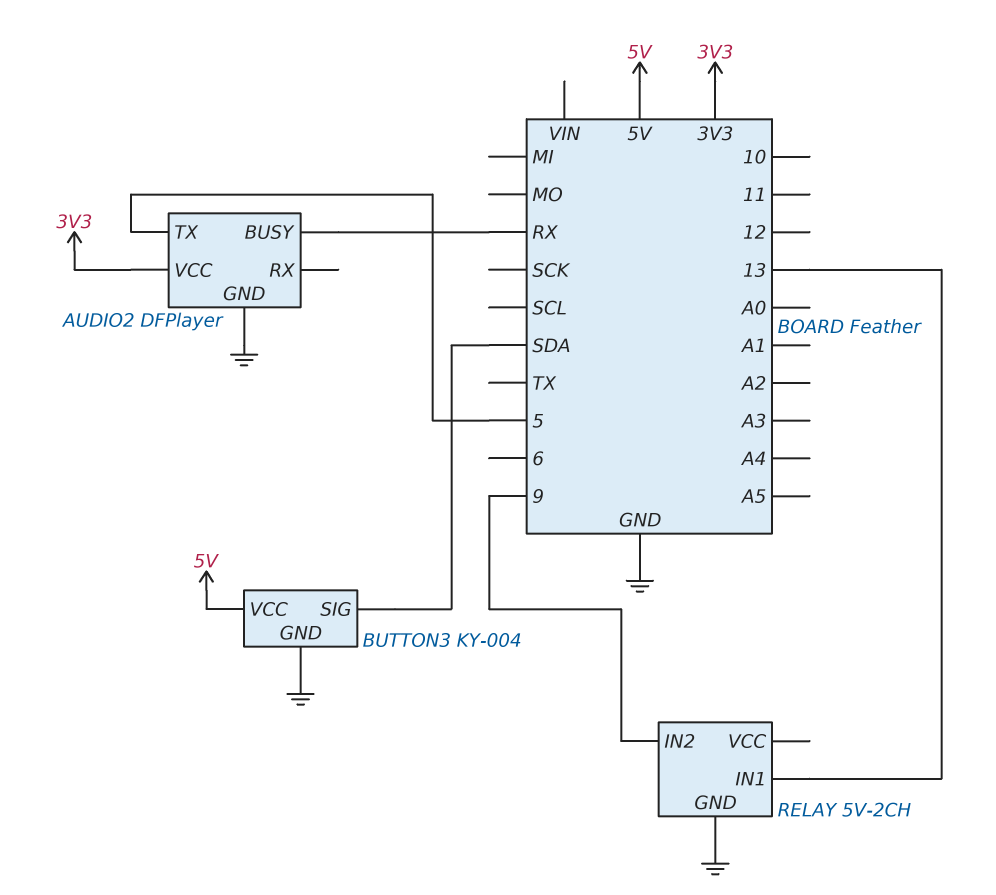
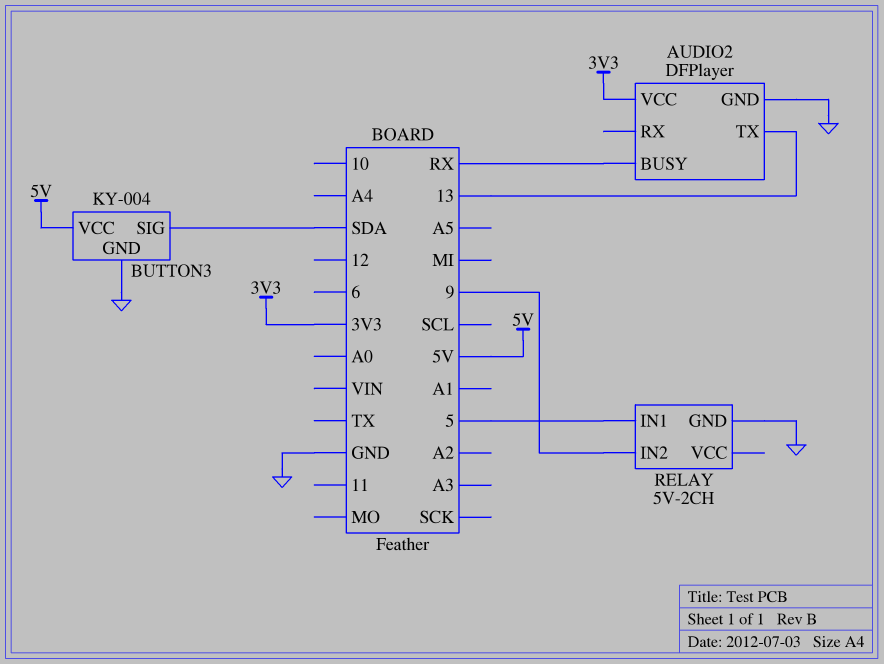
AUDIO2 pin TX: 5 -> 13
RELAY pin IN1: 13 -> 5

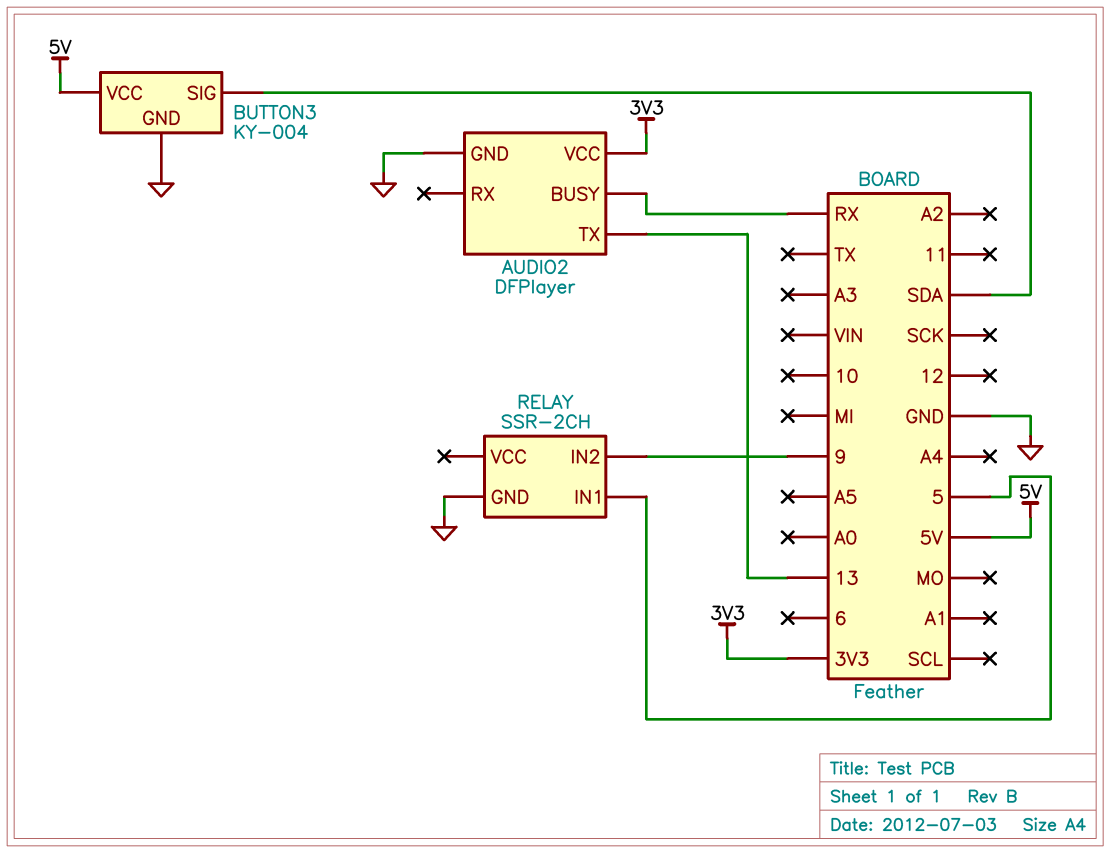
RELAY: 5V-2CH -> SSR-2CH

